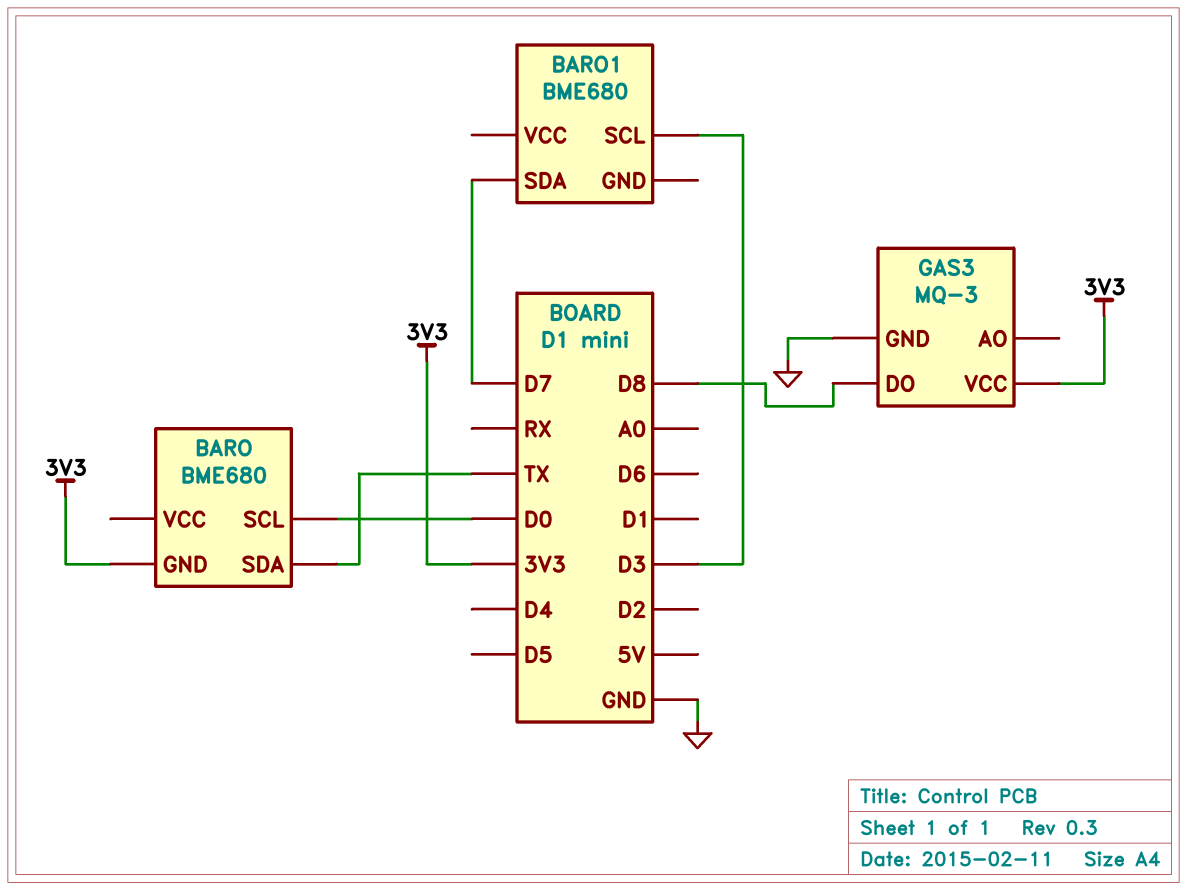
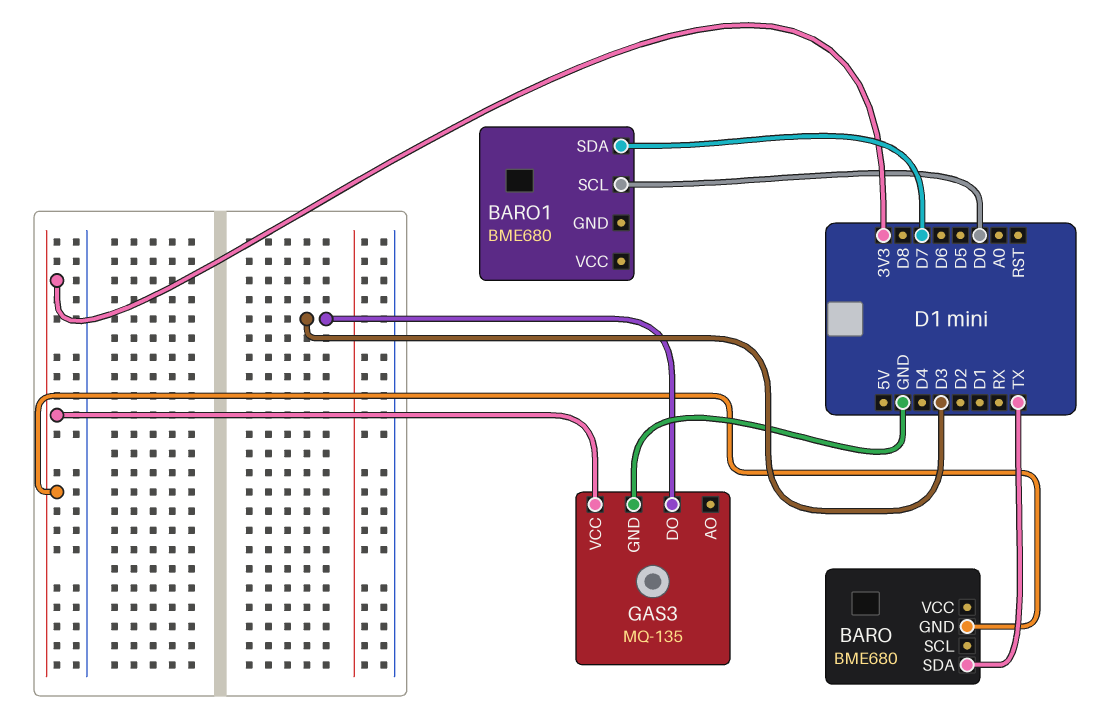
BARO pin SCL: D0 -> none
BARO1 pin SCL: D3 -> D0
GAS3: MQ-3 -> MQ-135
GAS3 pin DO: D8 -> D3

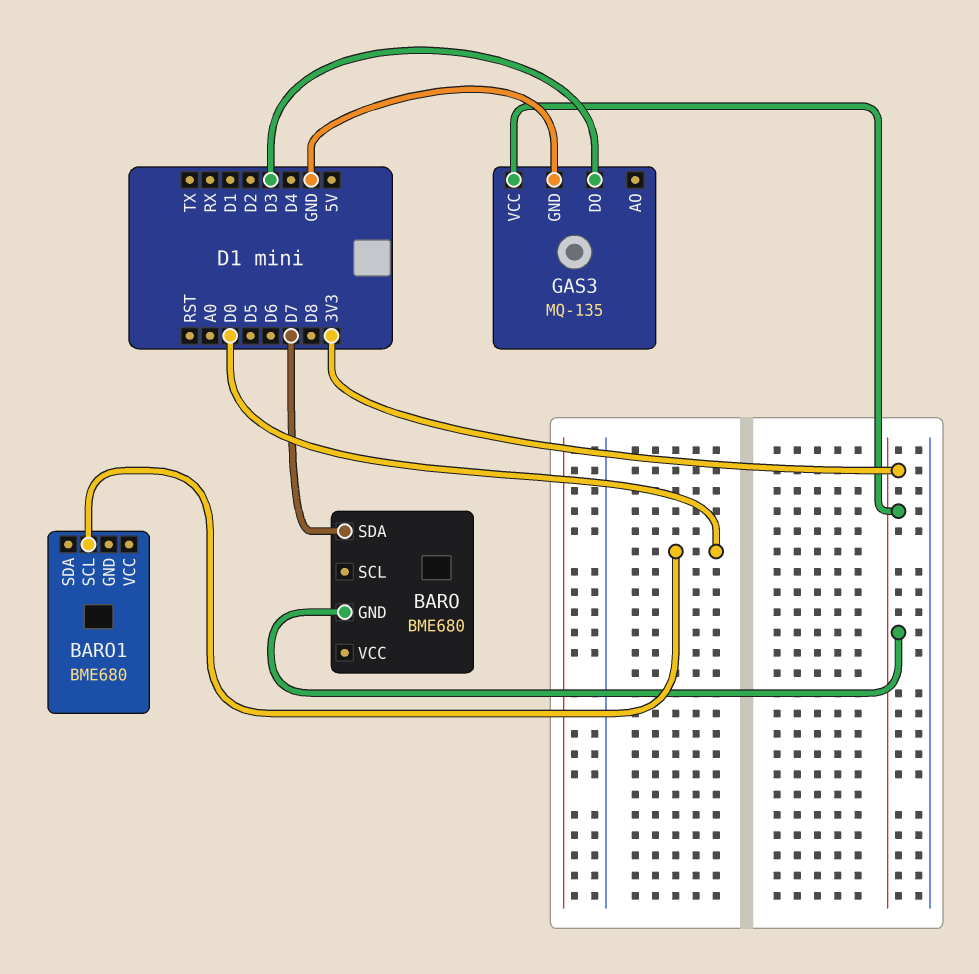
BARO pin SDA: TX -> D7
BARO1 pin SDA: D7 -> none

